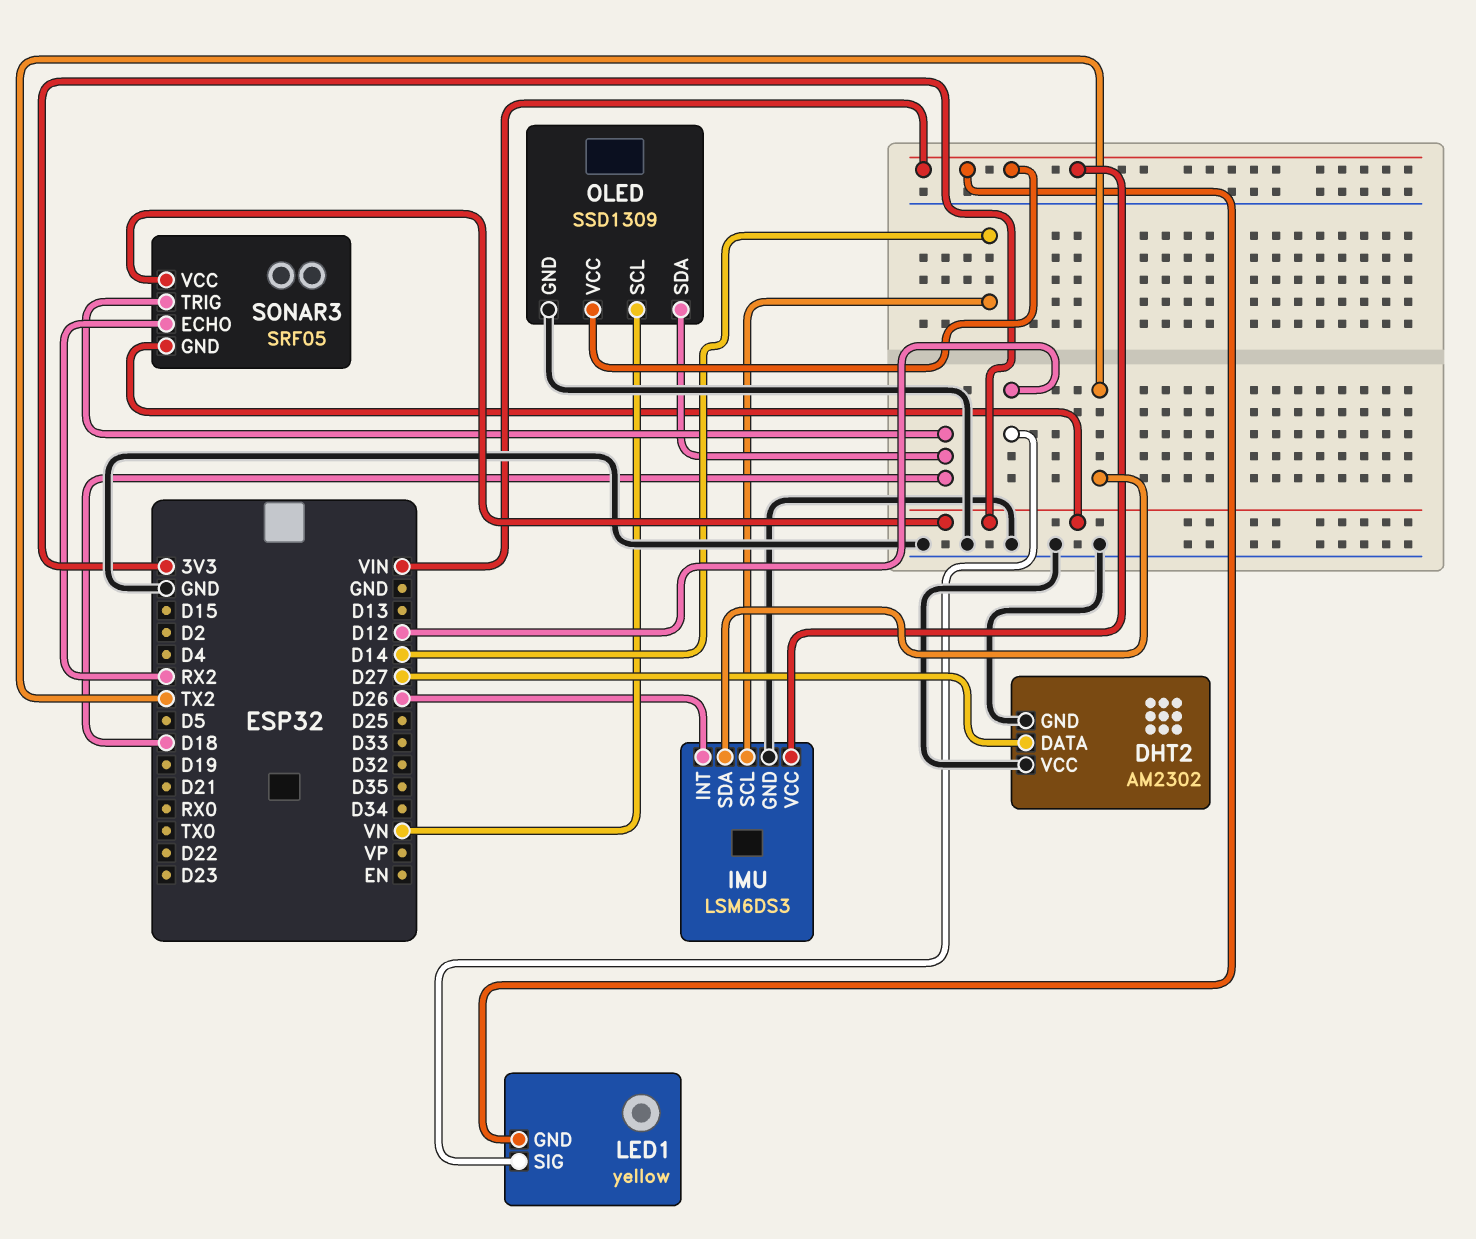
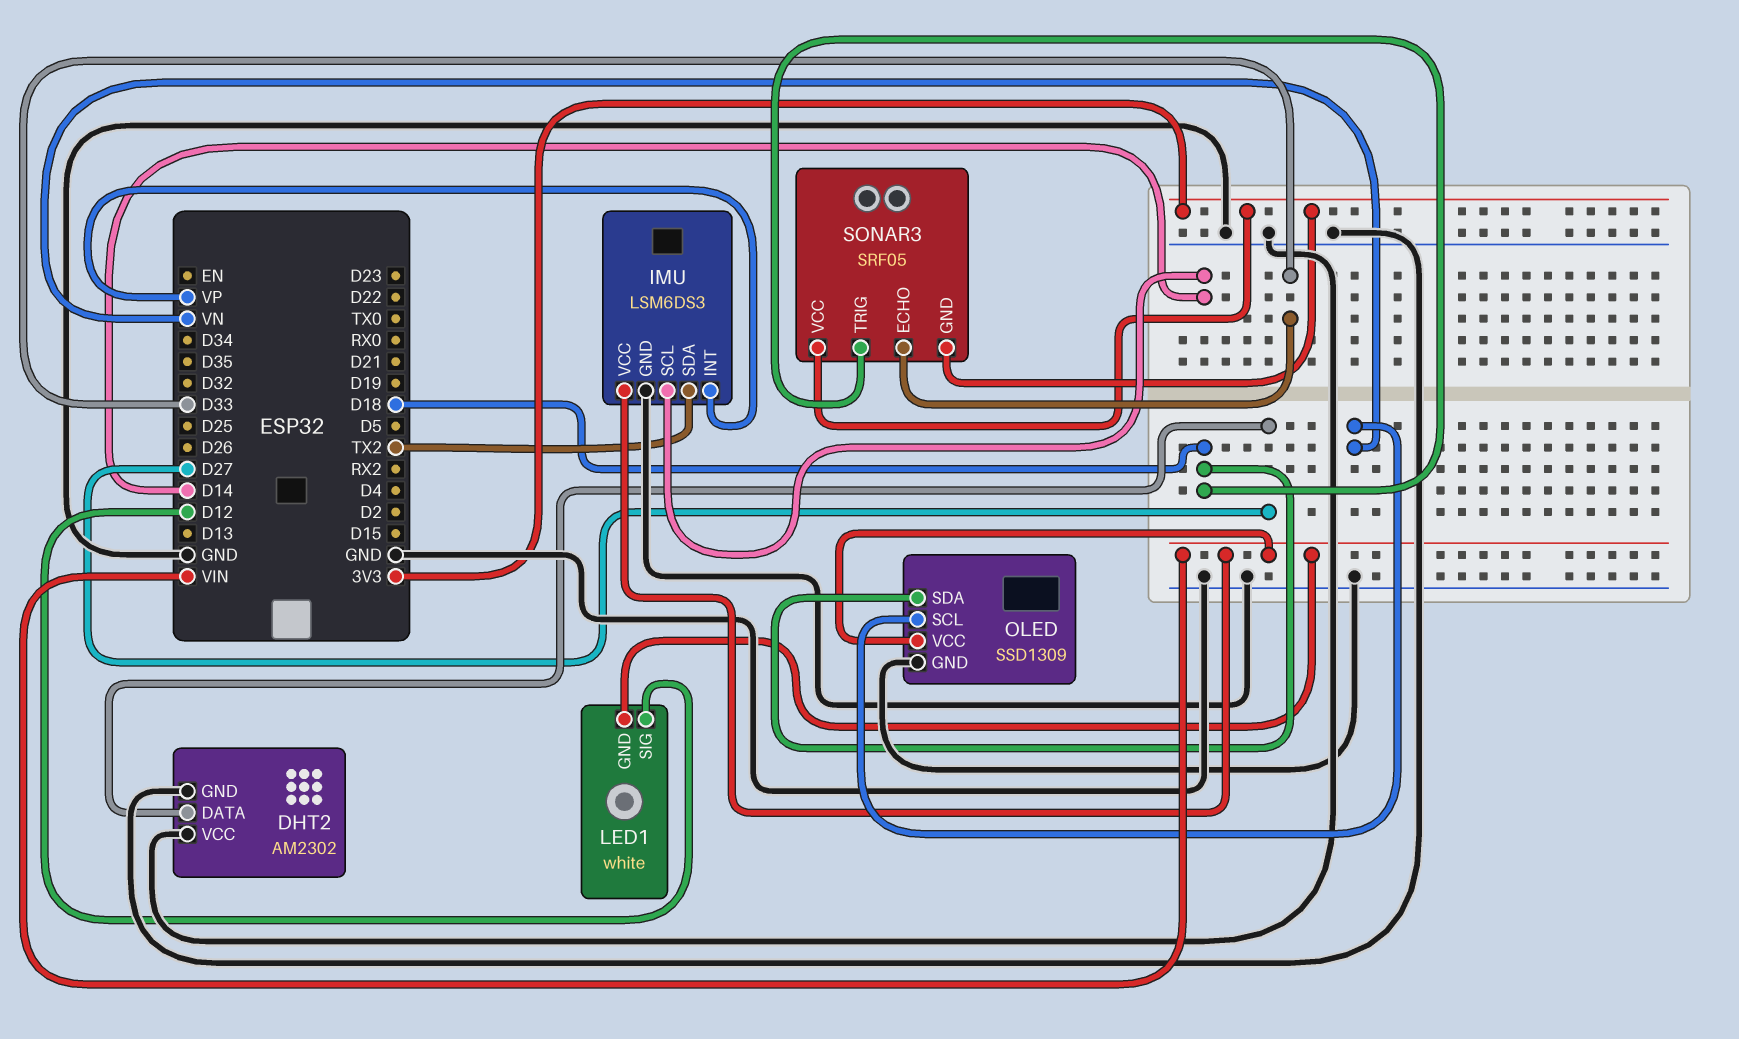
IMU pin INT: D26 -> VP
LED1: yellow -> white
SONAR3 pin ECHO: RX2 -> D33

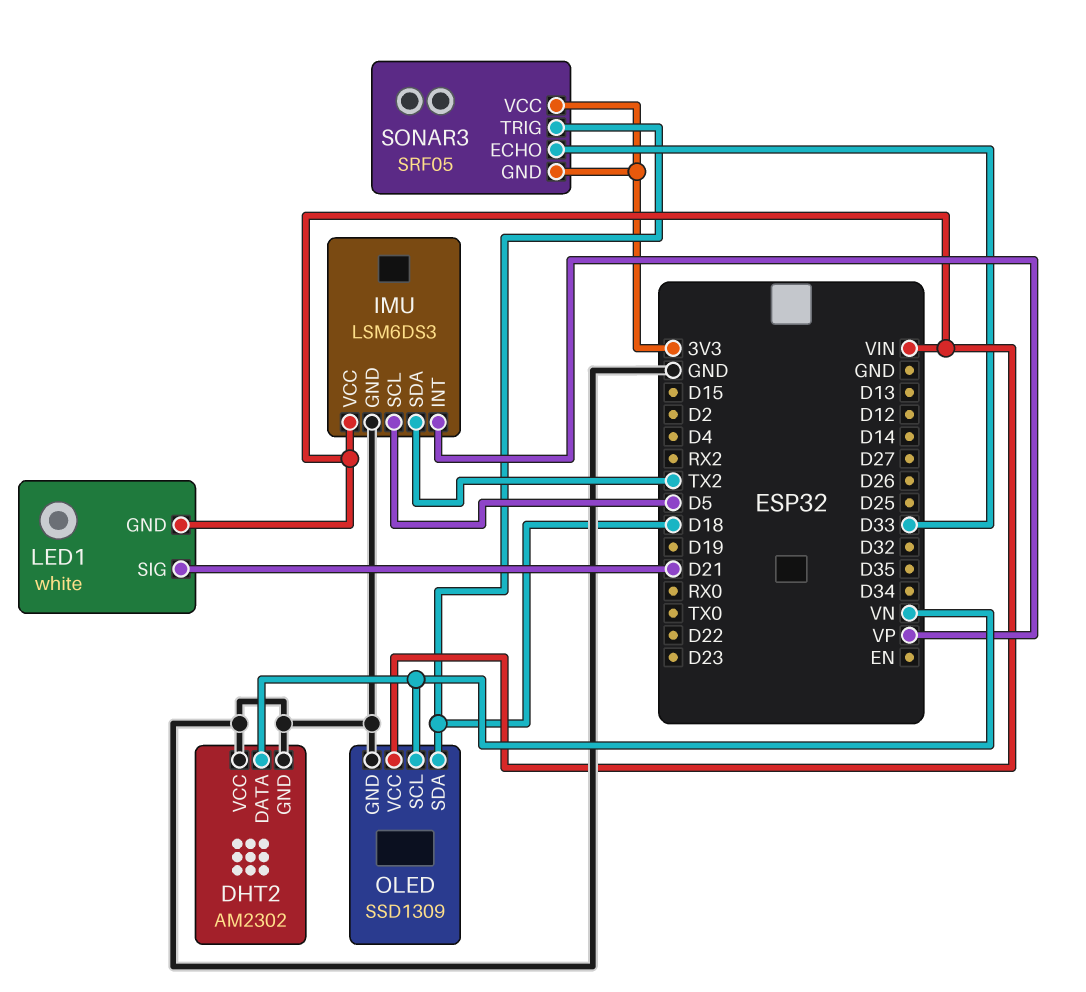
DHT2 pin DATA: D27 -> VN
IMU pin SCL: D14 -> D5
LED1 pin SIG: D12 -> D21

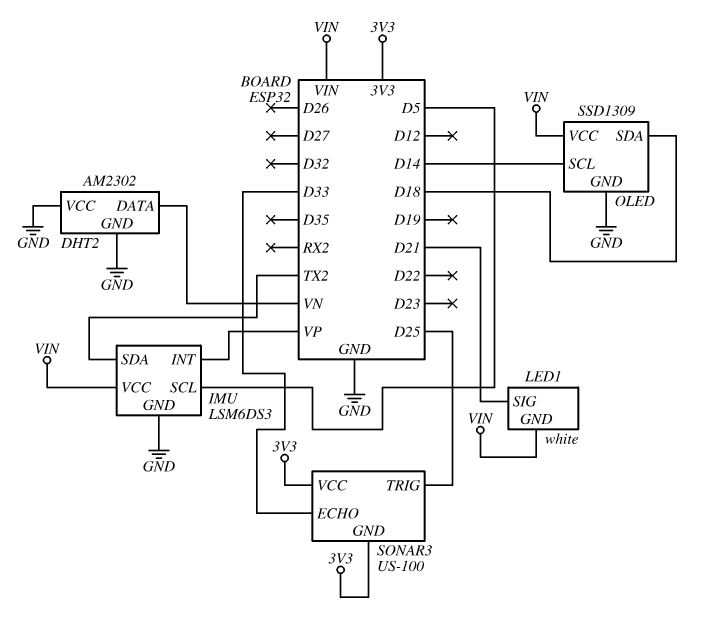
OLED pin SCL: VN -> D14
SONAR3: SRF05 -> US-100
SONAR3 pin TRIG: D18 -> D25

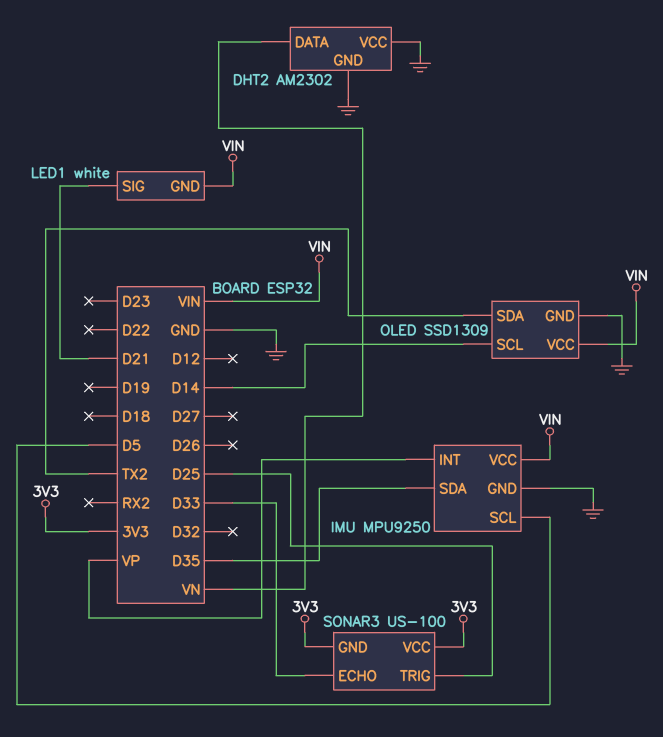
IMU: LSM6DS3 -> MPU9250
IMU pin SDA: TX2 -> D35
OLED pin SDA: D18 -> TX2

